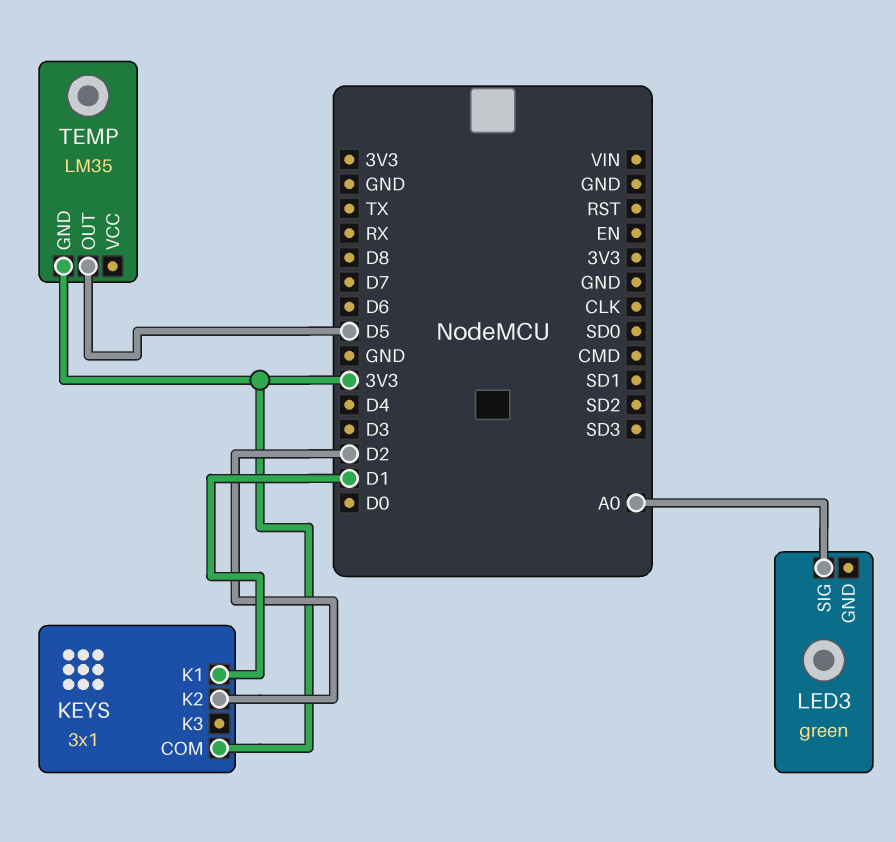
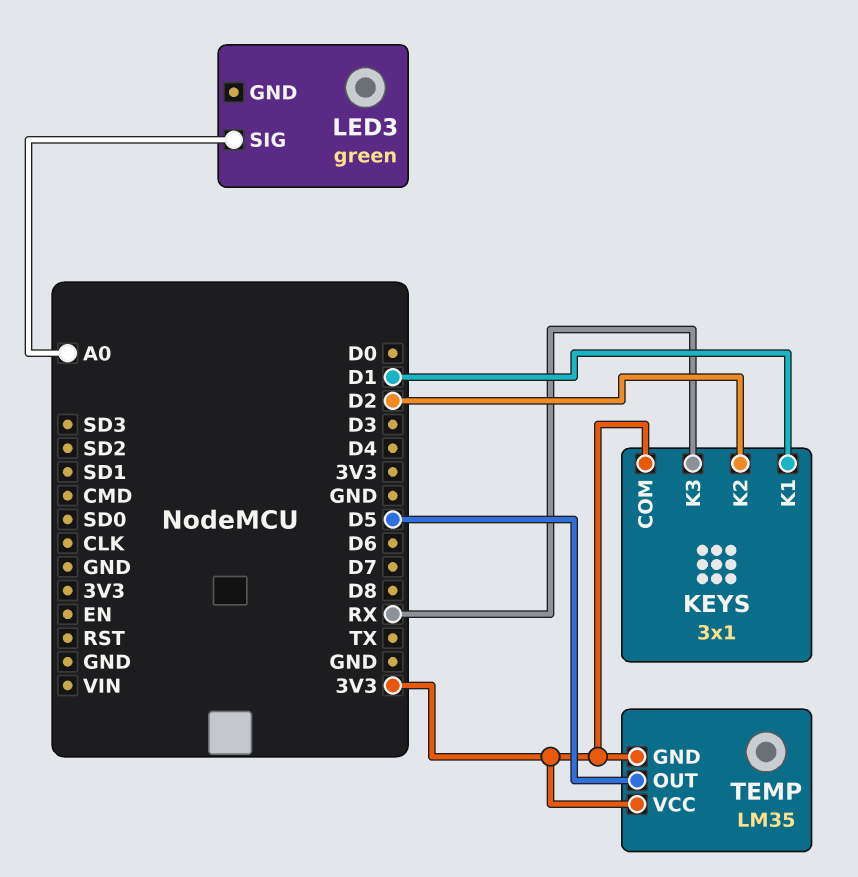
KEYS pin K3: none -> RX
TEMP pin VCC: none -> 3V3

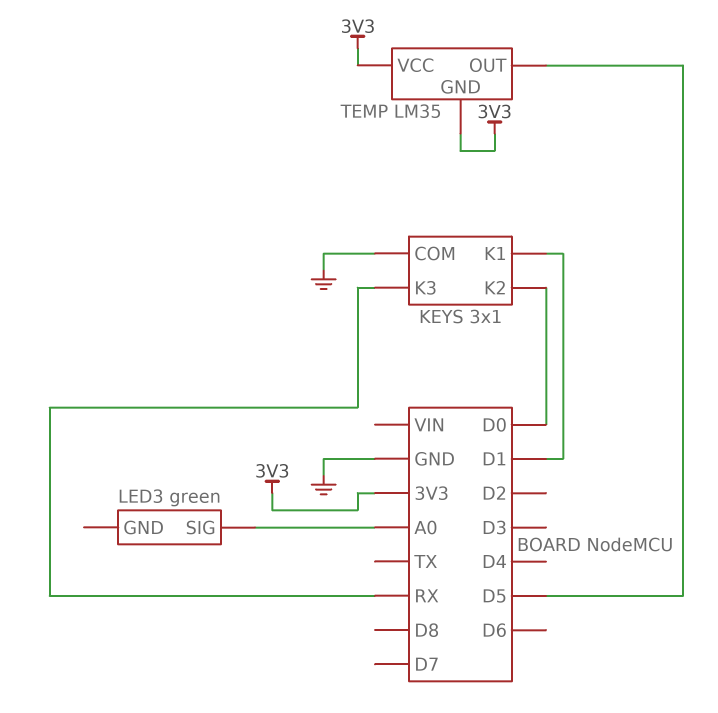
KEYS pin COM: 3V3 -> GND
KEYS pin K2: D2 -> D0

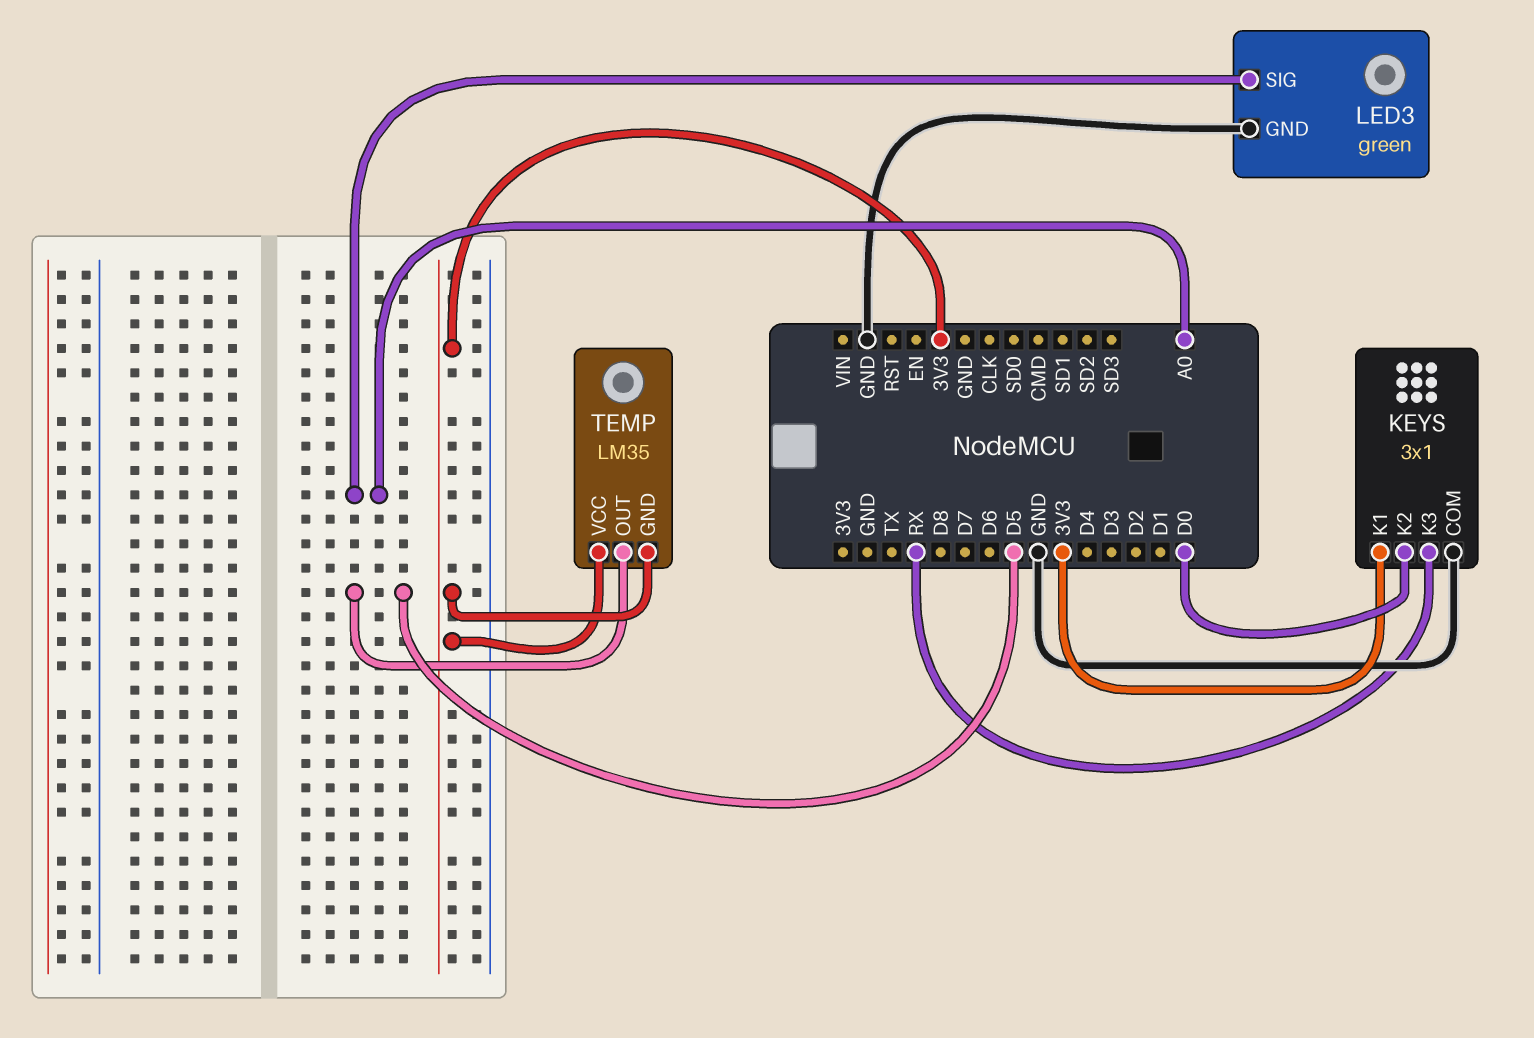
KEYS pin K1: D1 -> 3V3
LED3 pin GND: none -> GND

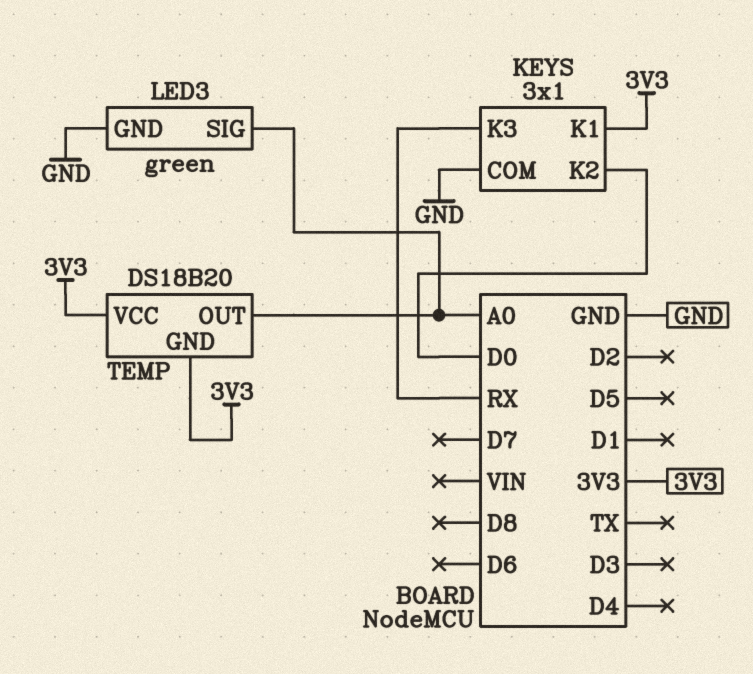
TEMP: LM35 -> DS18B20
TEMP pin OUT: D5 -> A0

